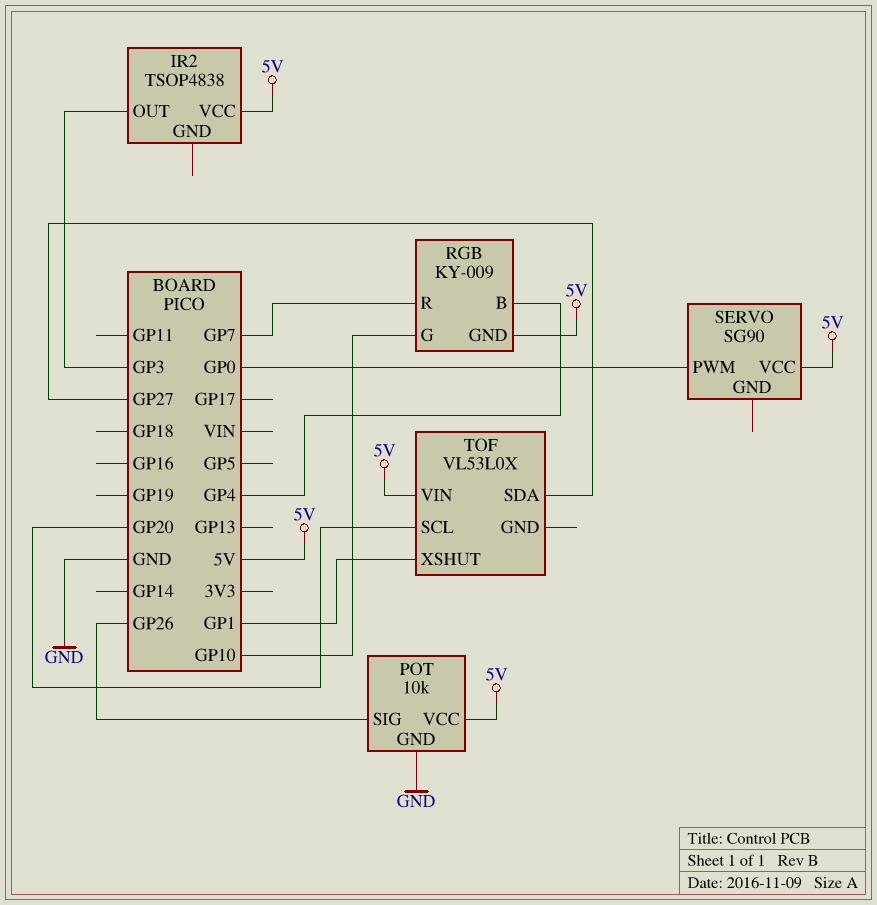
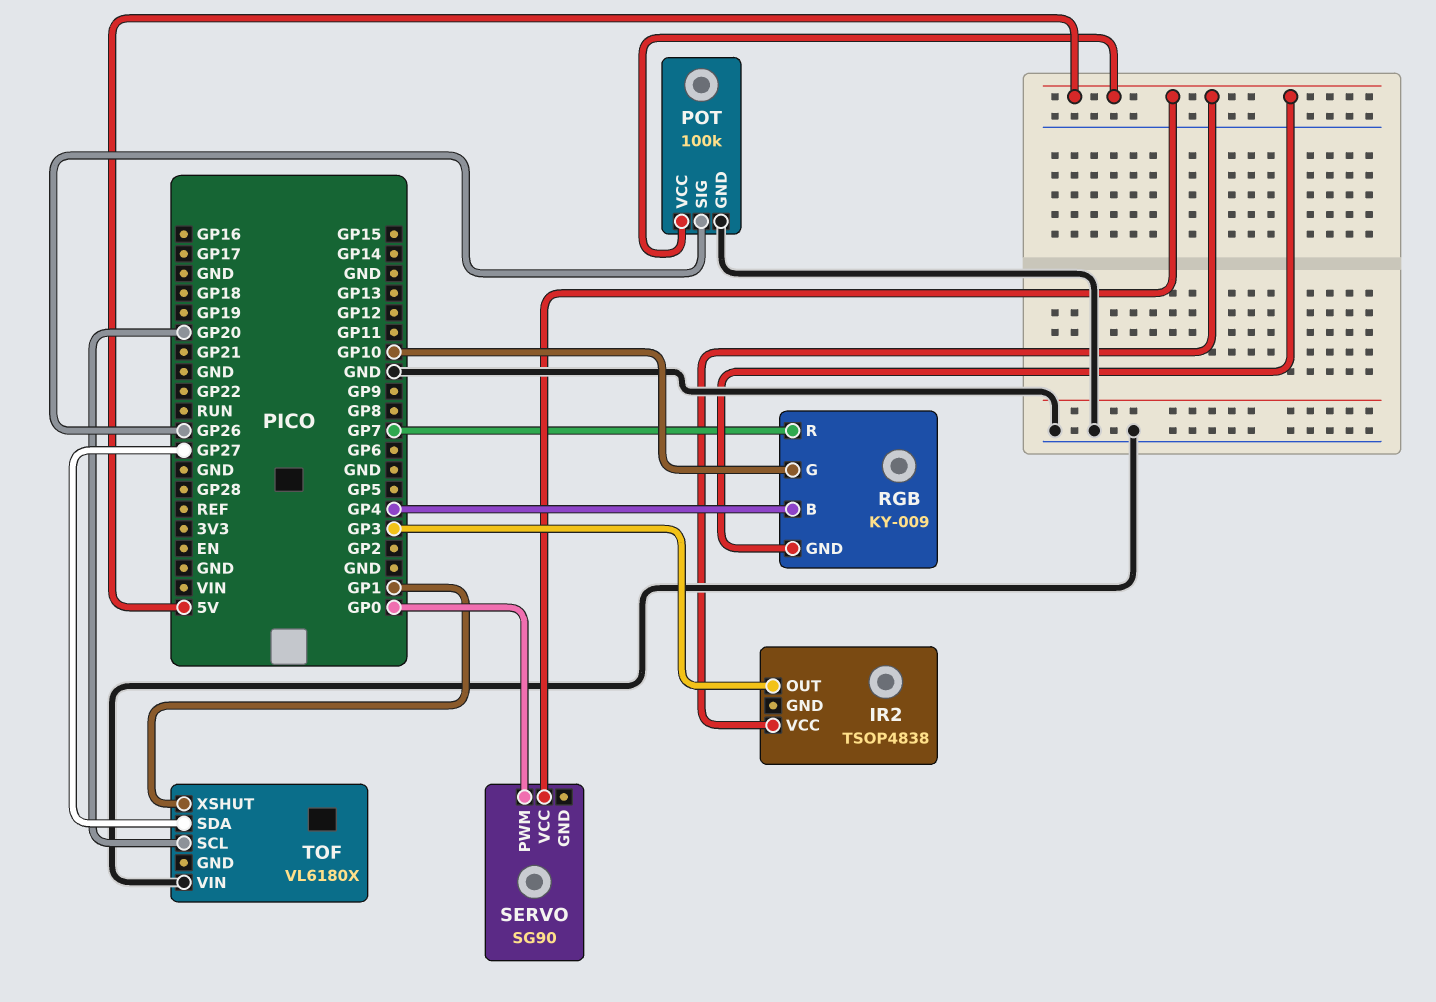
POT: 10k -> 100k
TOF: VL53L0X -> VL6180X
TOF pin VIN: 5V -> GND

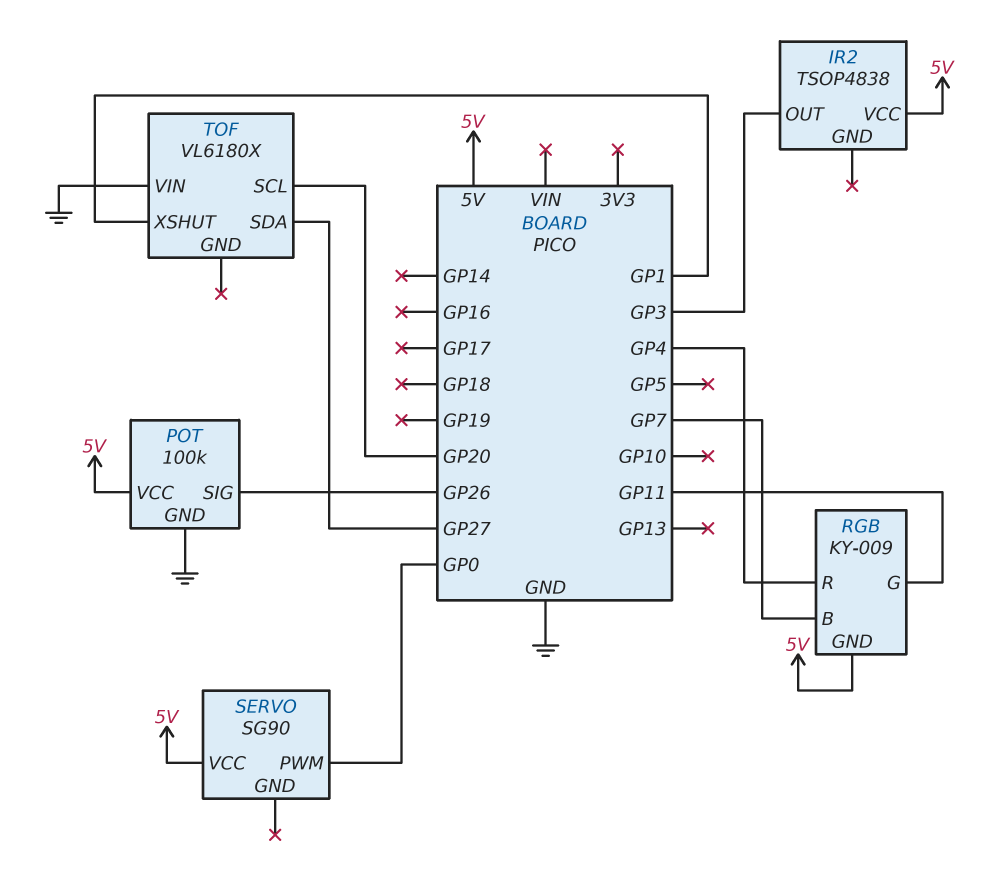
RGB pin B: GP4 -> GP7
RGB pin G: GP10 -> GP11
RGB pin R: GP7 -> GP4

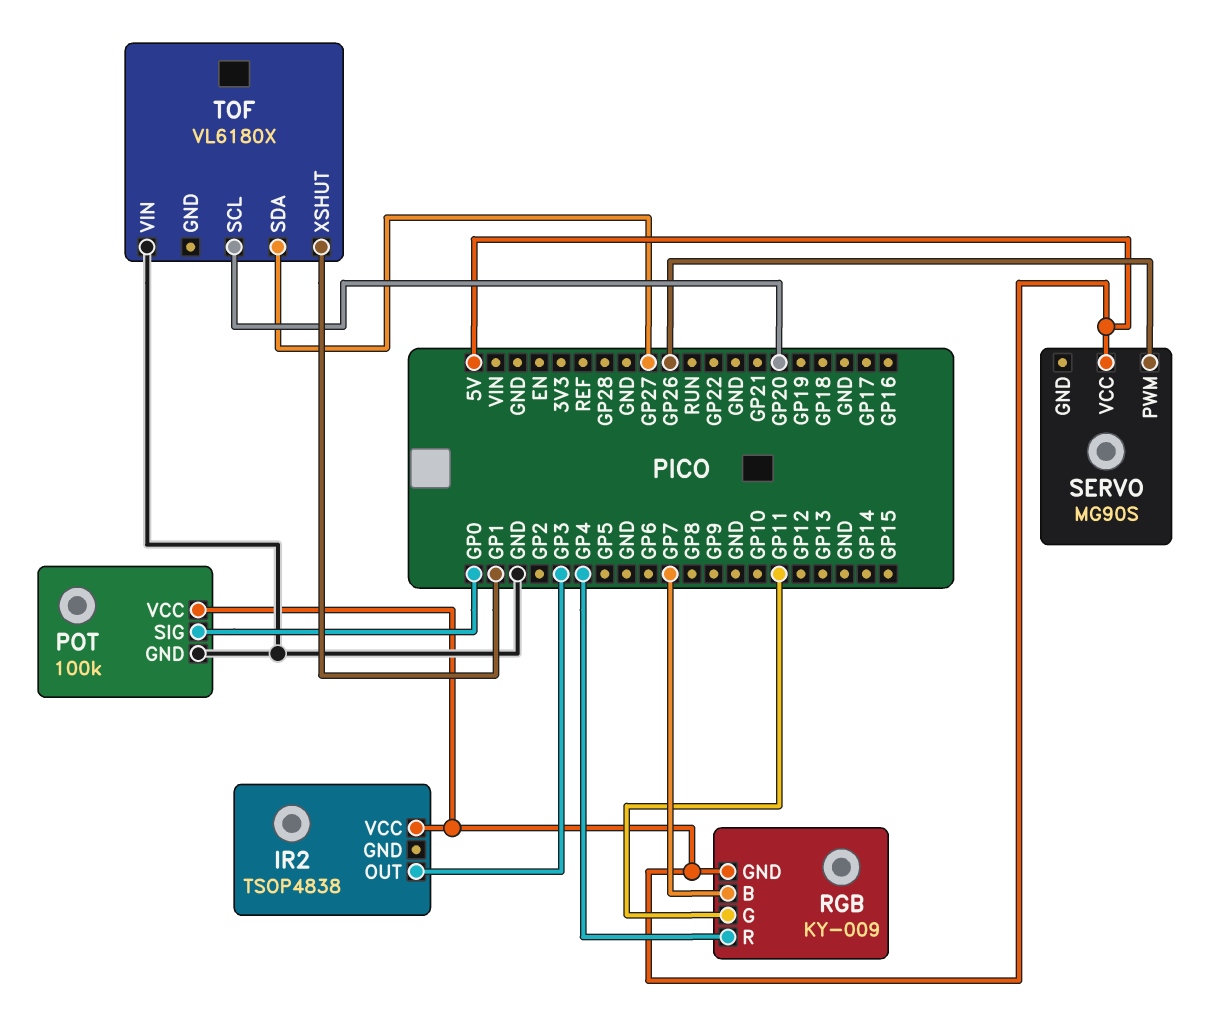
POT pin SIG: GP26 -> GP0
SERVO: SG90 -> MG90S
SERVO pin PWM: GP0 -> GP26

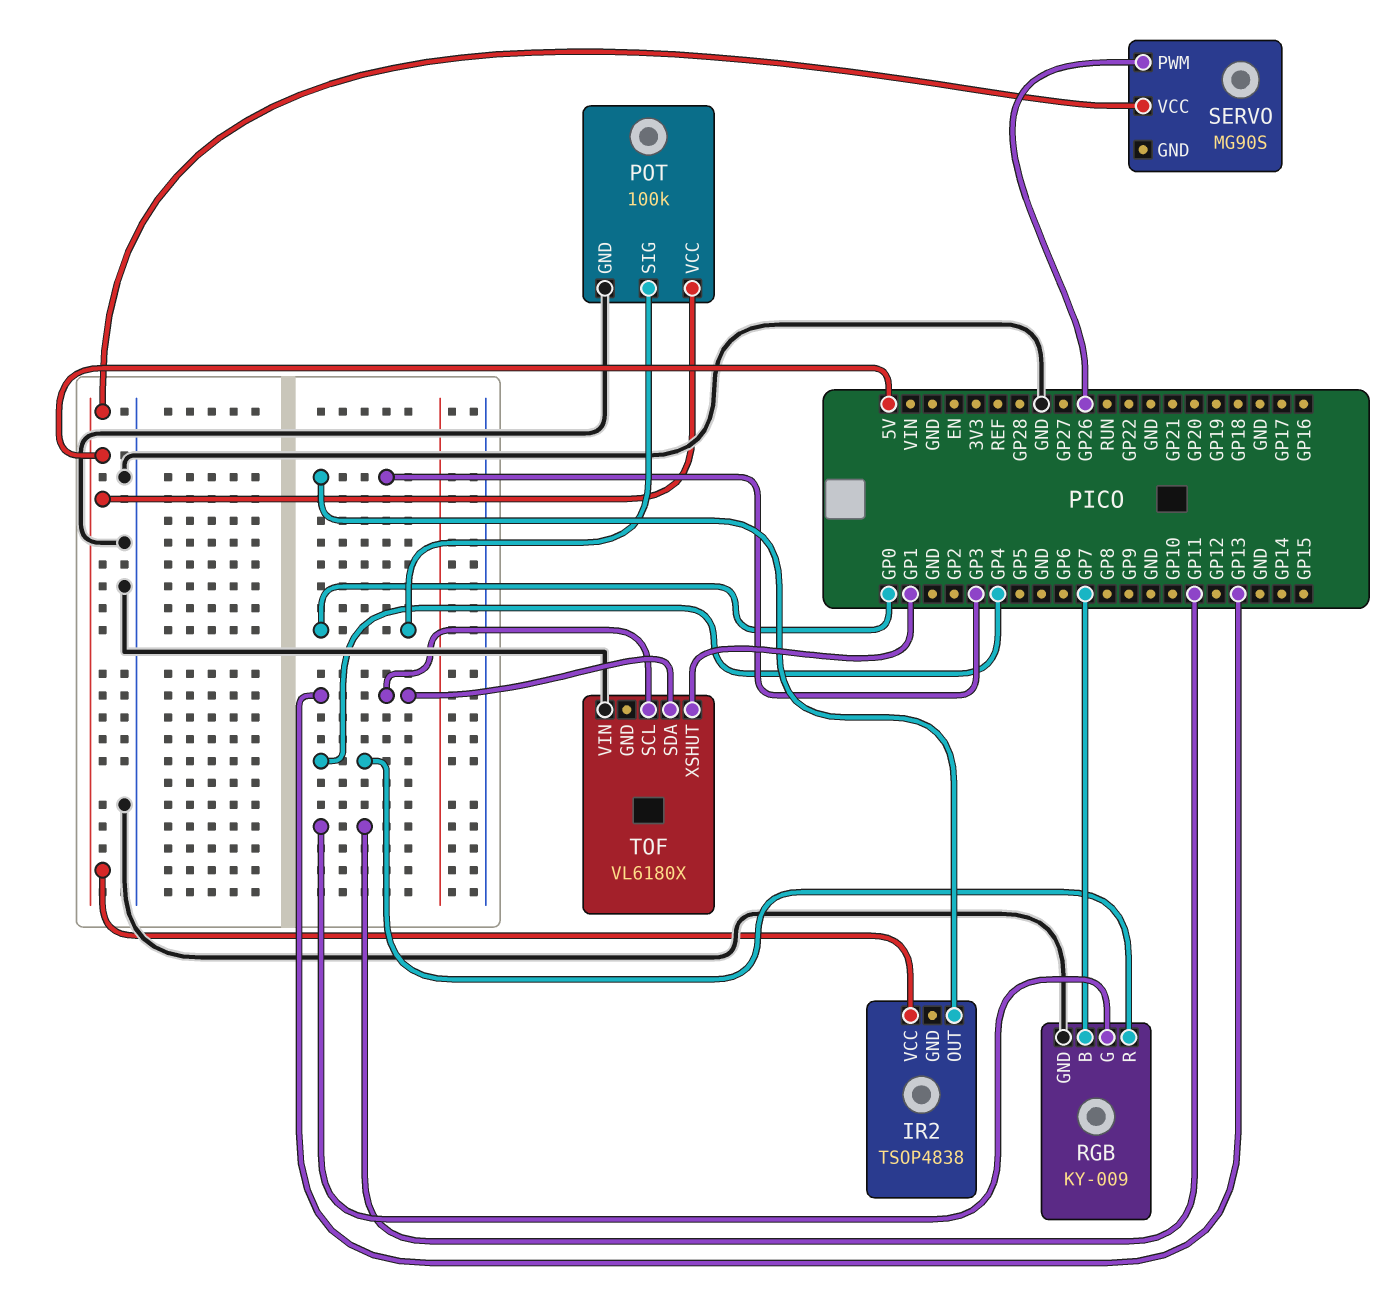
RGB pin GND: 5V -> GND
TOF pin SCL: GP20 -> GP13
TOF pin SDA: GP27 -> GP13

